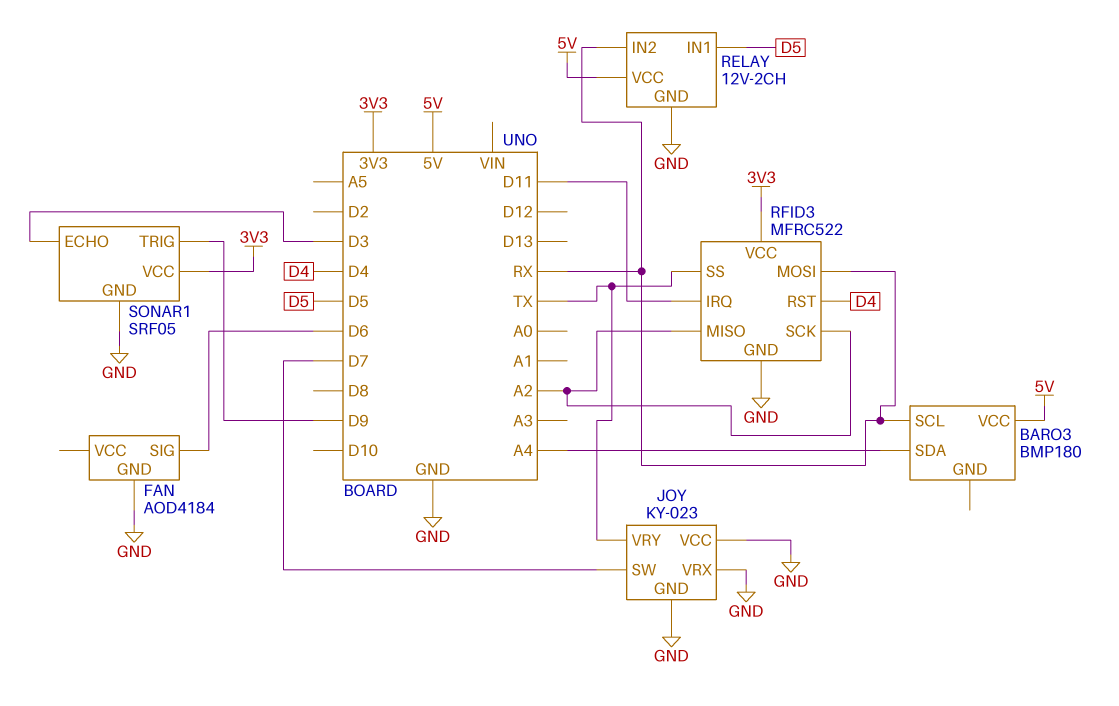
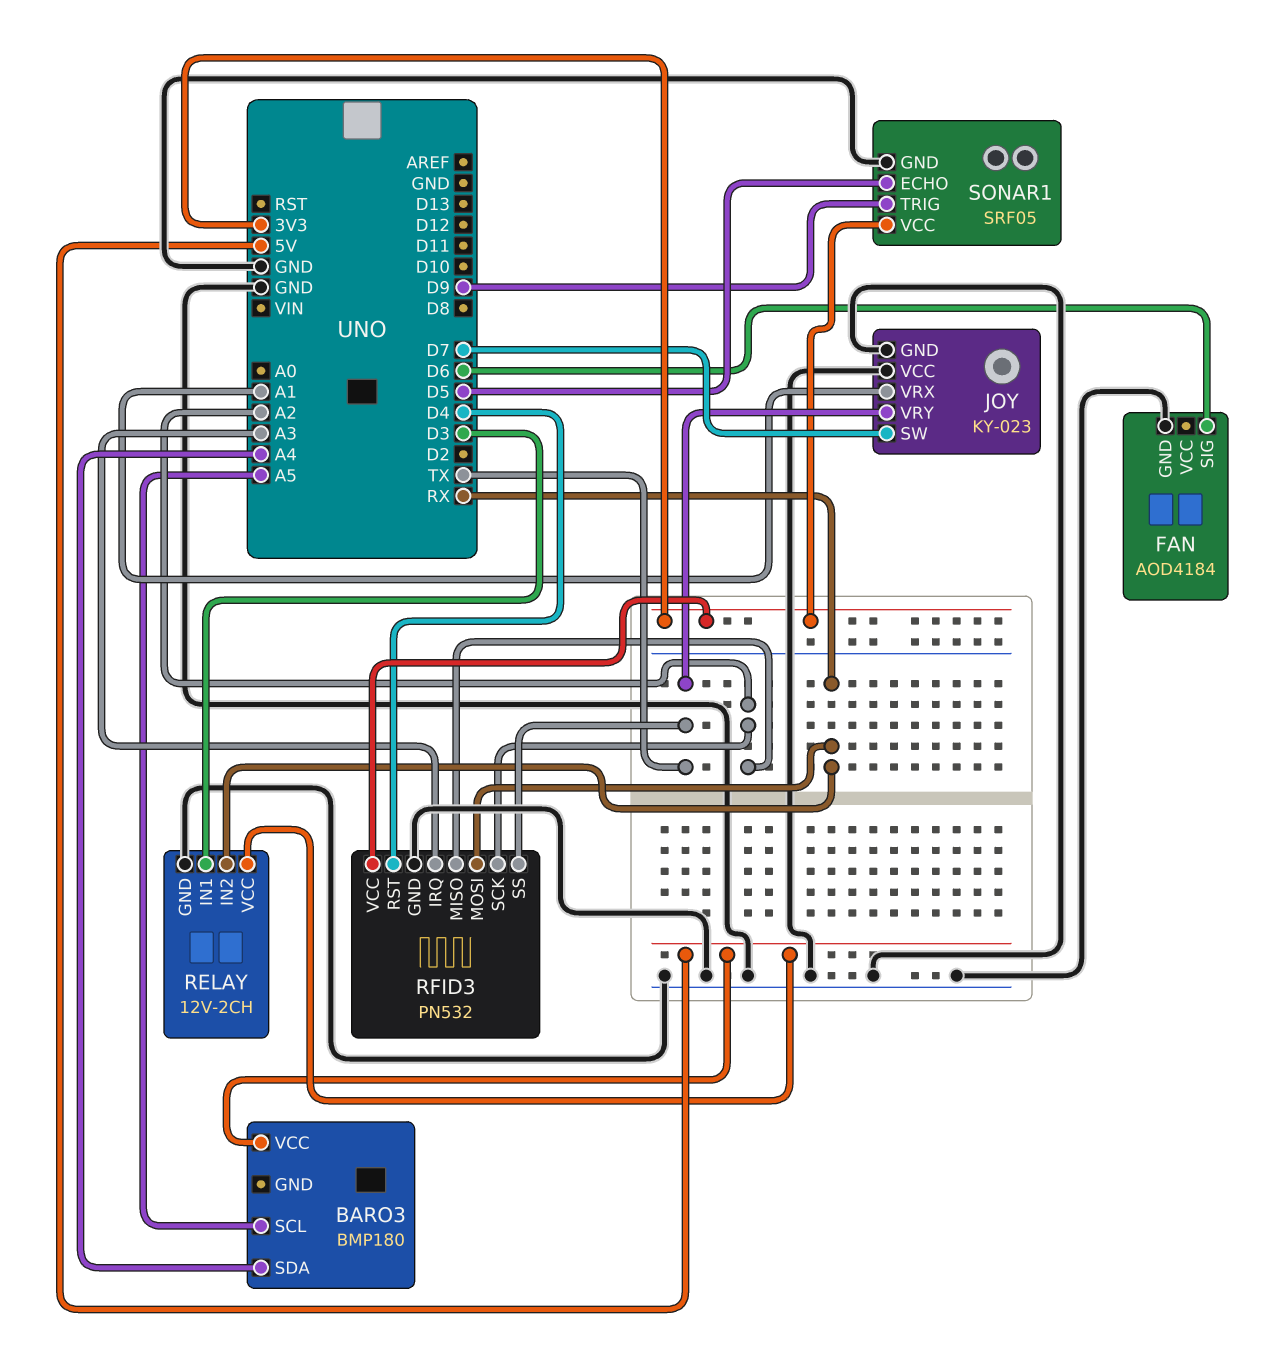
BARO3 pin SCL: RX -> A5
JOY pin VRX: GND -> A1
RELAY pin IN1: D5 -> D3
RFID3: MFRC522 -> PN532
RFID3 pin IRQ: D11 -> A3
SONAR1 pin ECHO: D3 -> D5

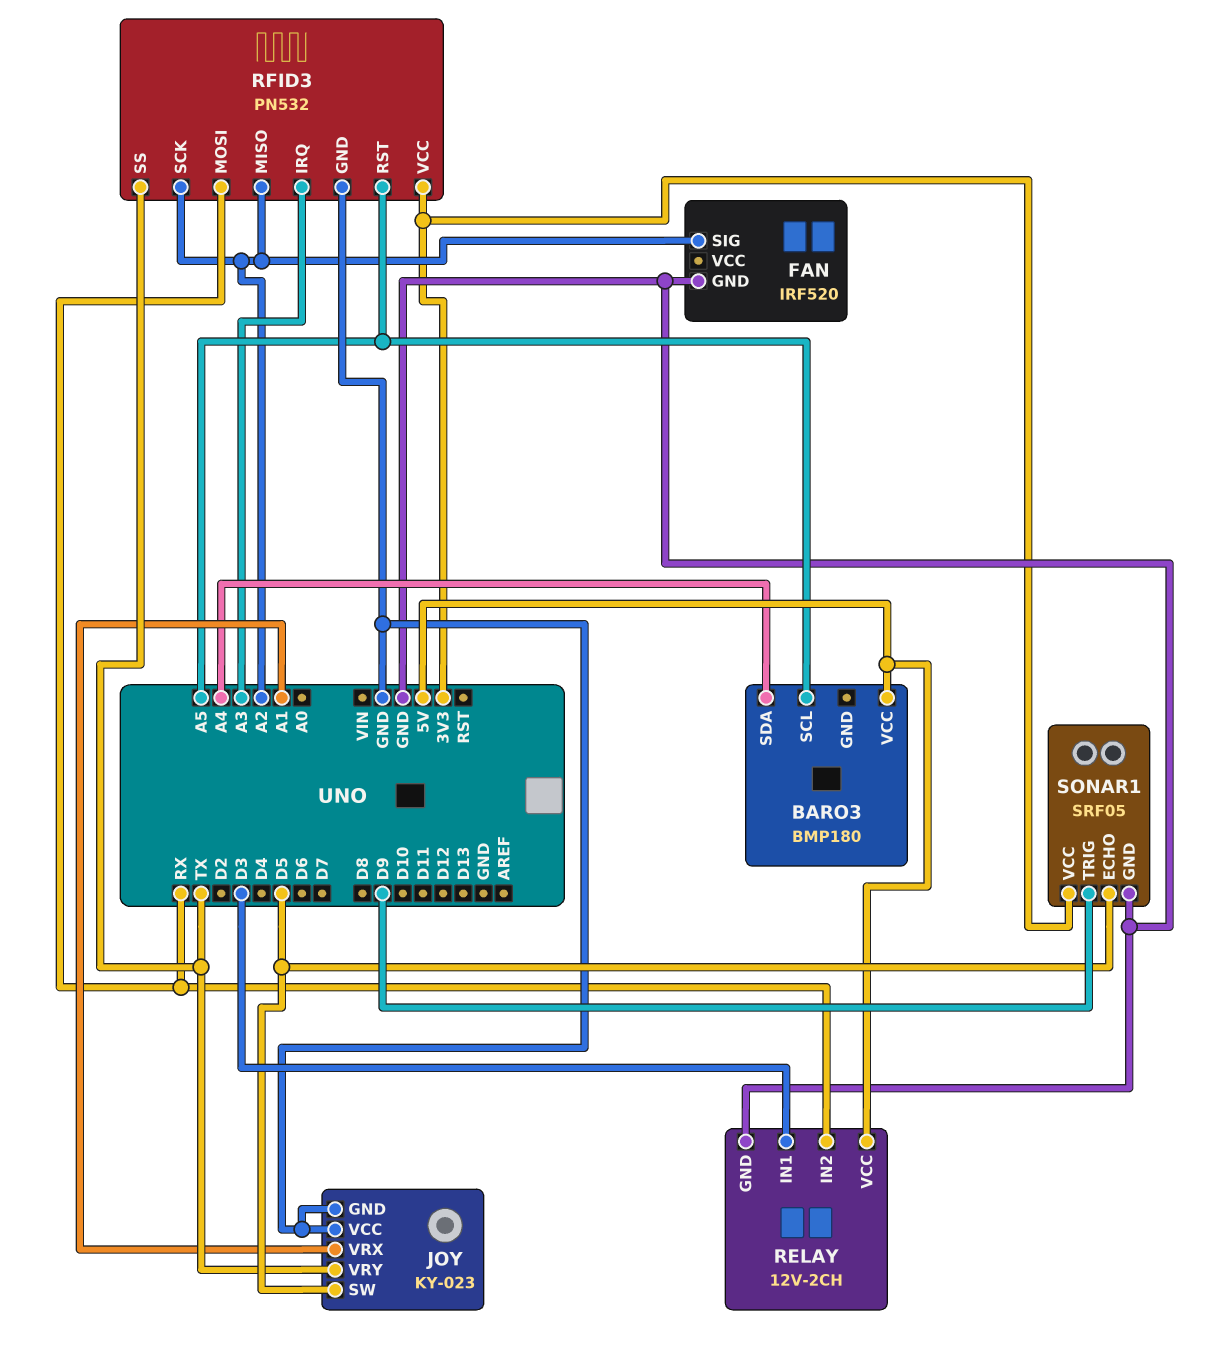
FAN: AOD4184 -> IRF520
FAN pin SIG: D6 -> A2
JOY pin SW: D7 -> D5
RFID3 pin RST: D4 -> A5

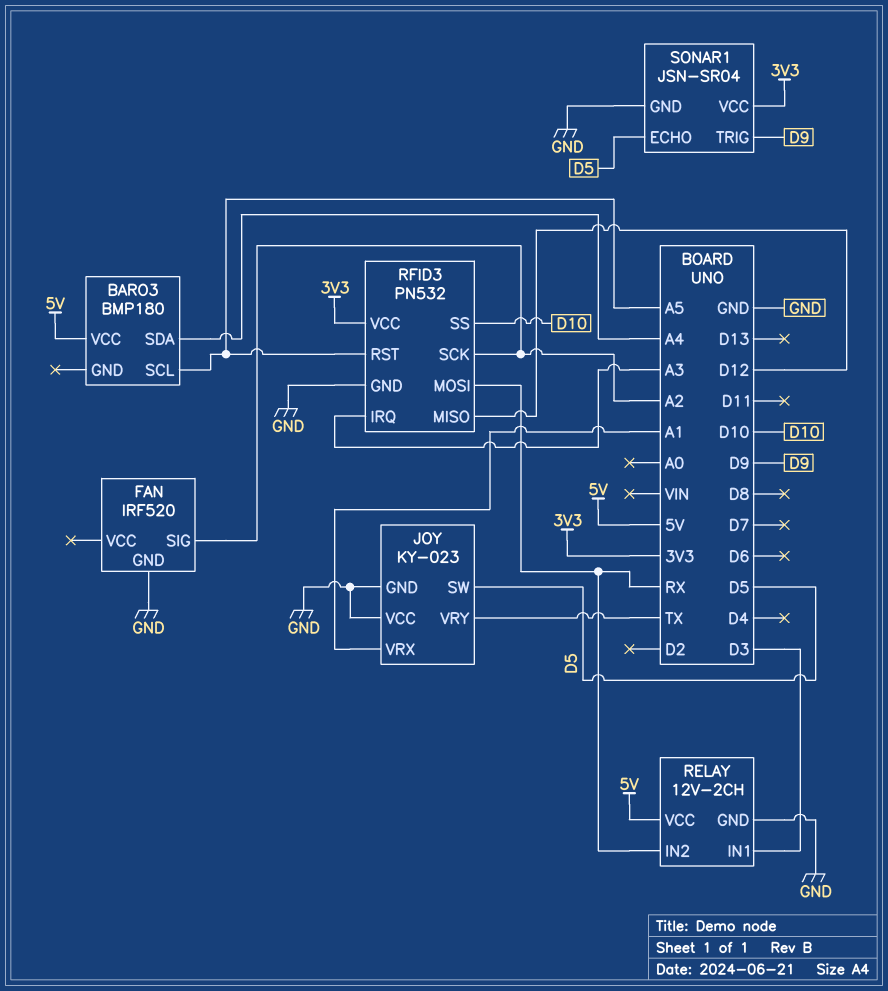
RFID3 pin MISO: A2 -> D12
RFID3 pin SS: TX -> D10
SONAR1: SRF05 -> JSN-SR04

